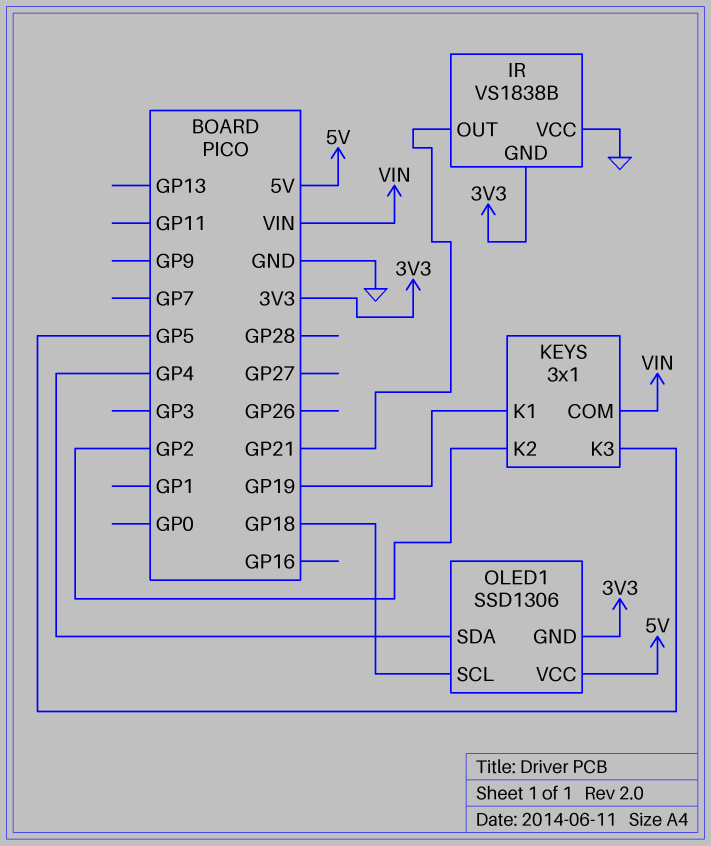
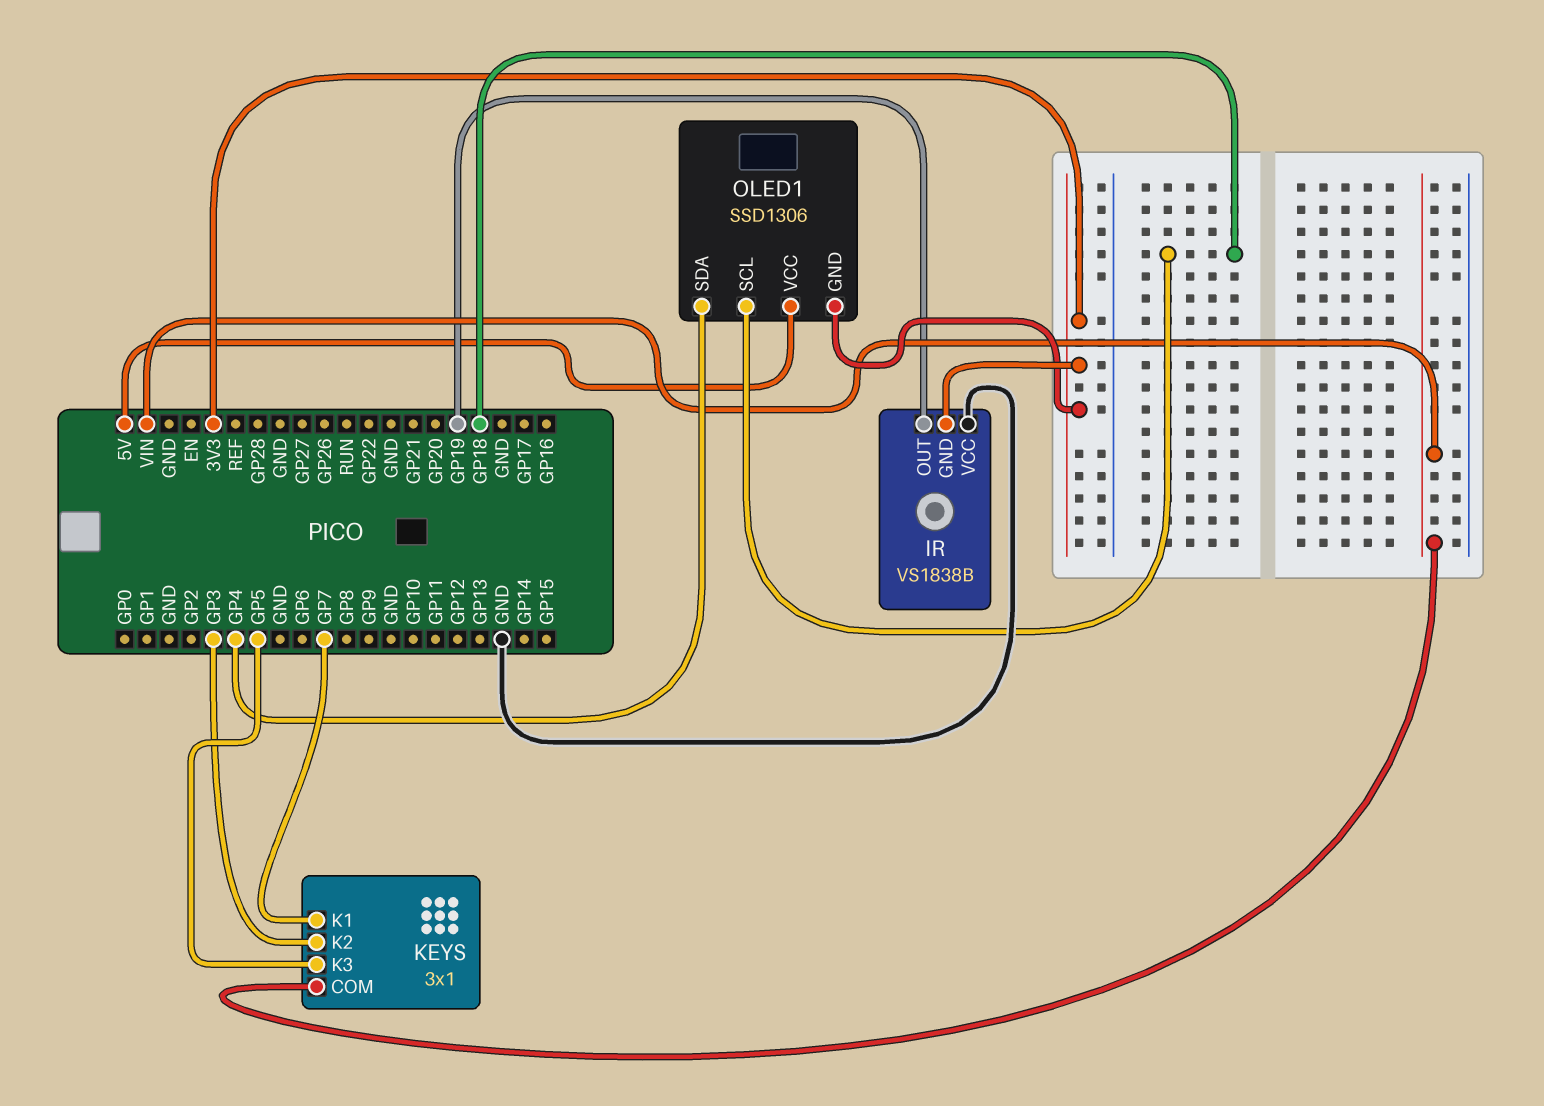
IR pin OUT: GP21 -> GP19
KEYS pin K1: GP19 -> GP7
KEYS pin K2: GP2 -> GP3

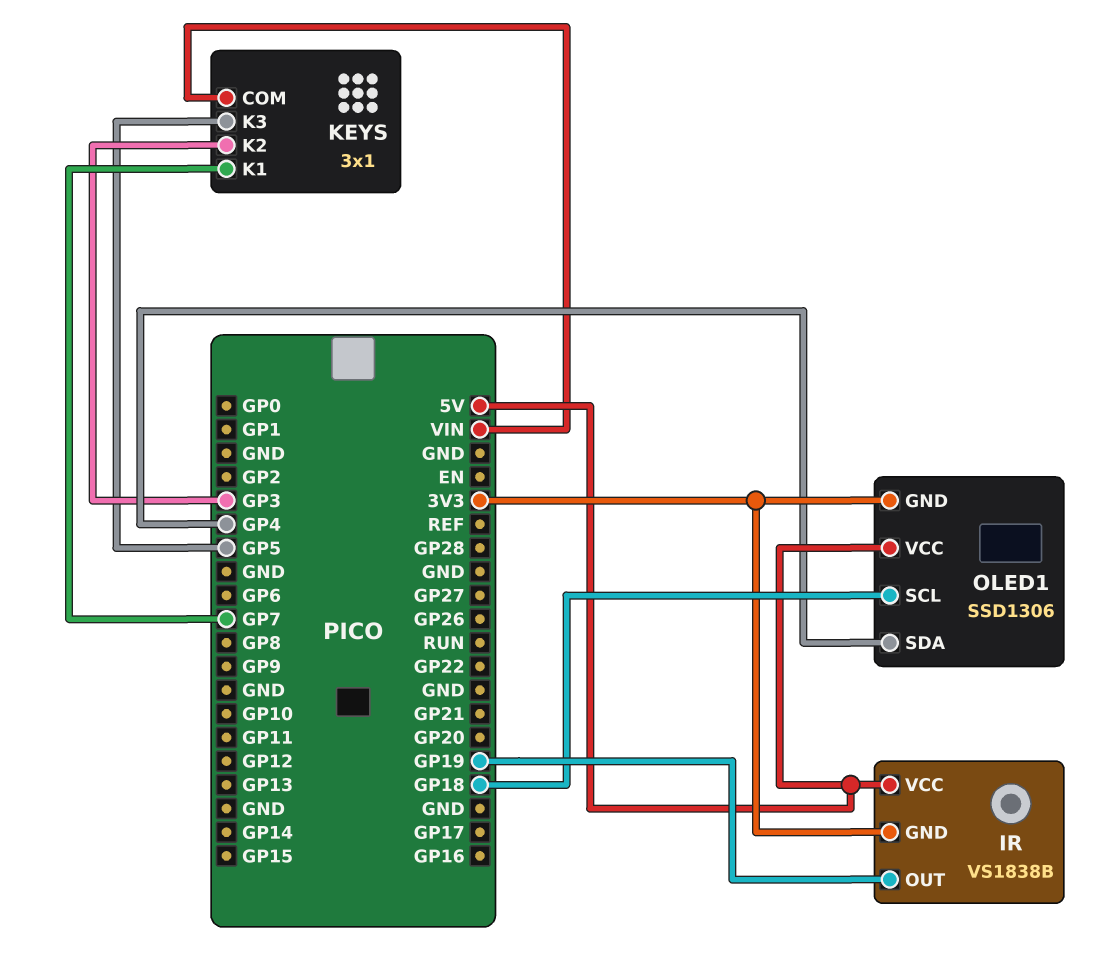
IR pin VCC: GND -> 5V

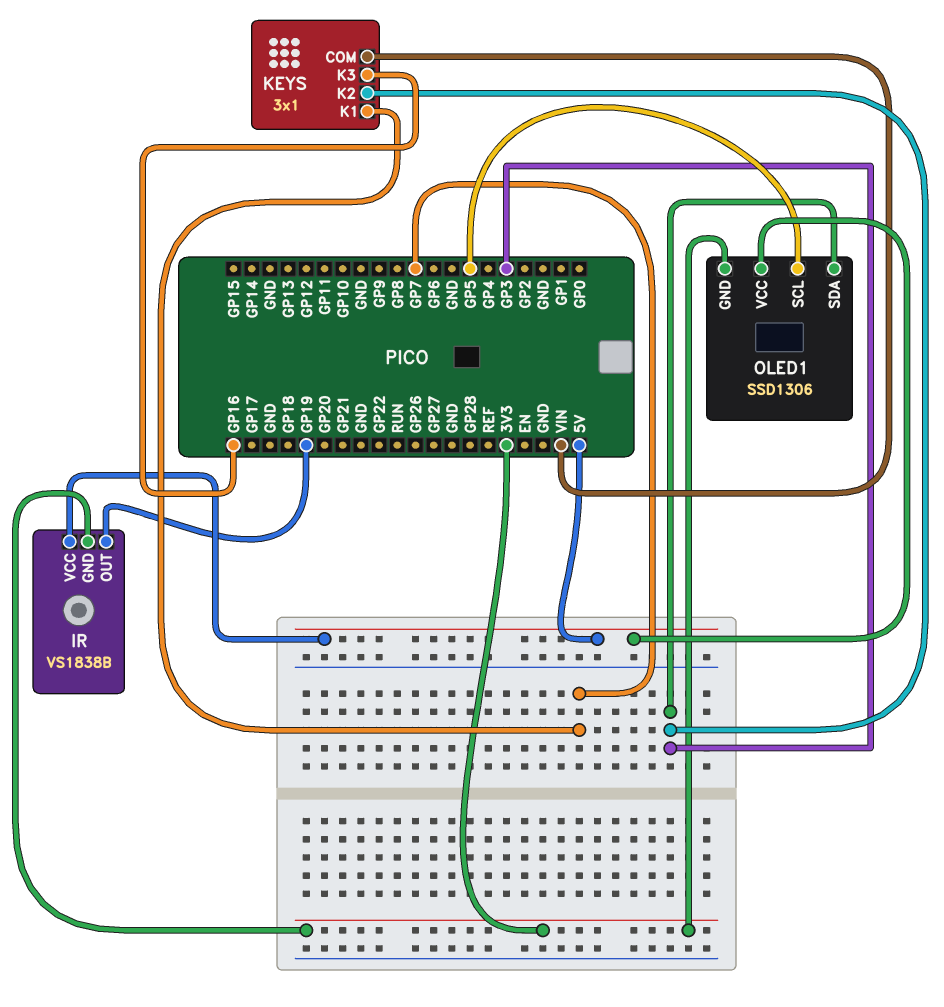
KEYS pin K3: GP5 -> GP16
OLED1 pin SCL: GP18 -> GP5
OLED1 pin SDA: GP4 -> GP3

